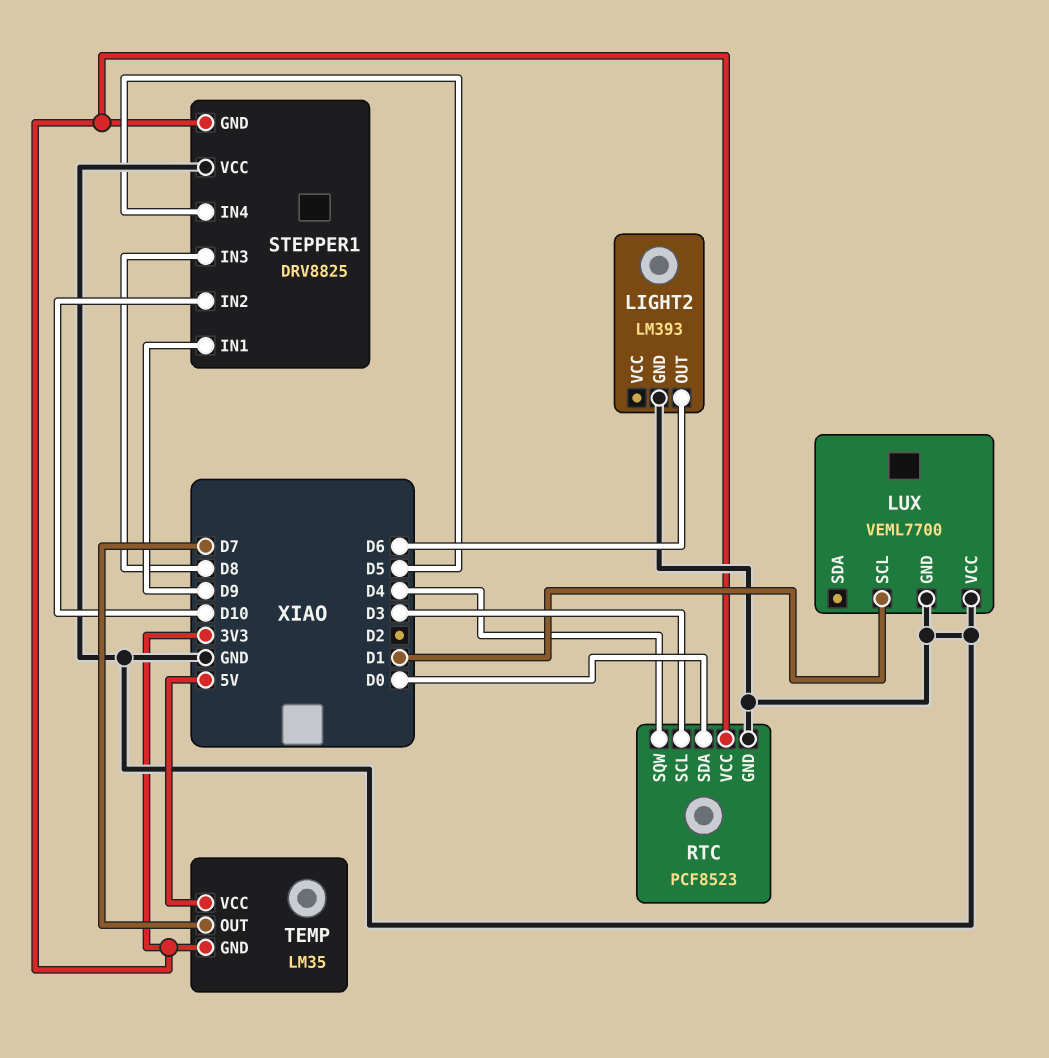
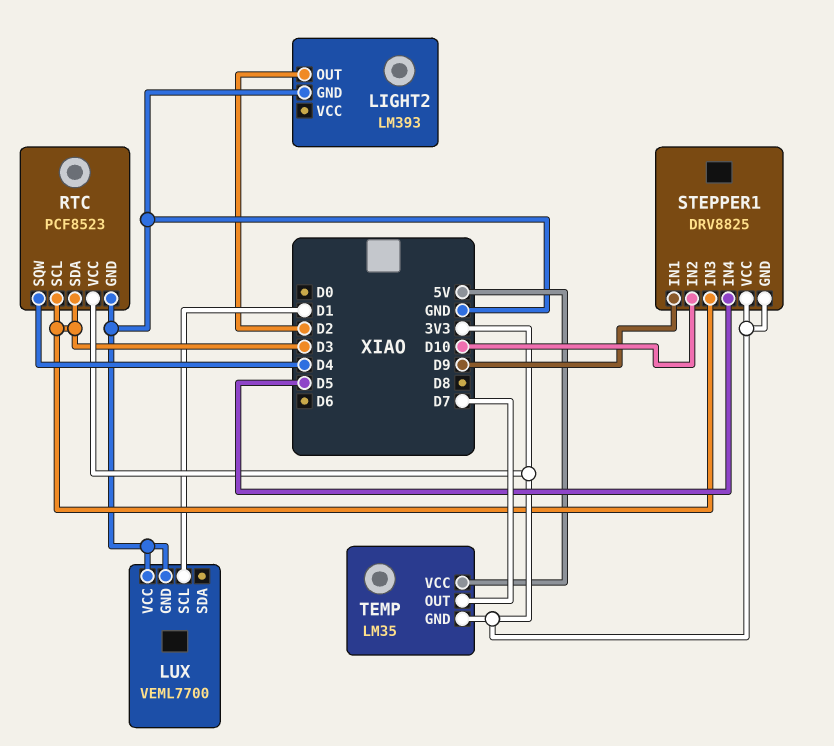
LIGHT2 pin OUT: D6 -> D2
RTC pin SDA: D0 -> D3
STEPPER1 pin IN3: D8 -> D3
STEPPER1 pin VCC: GND -> 3V3

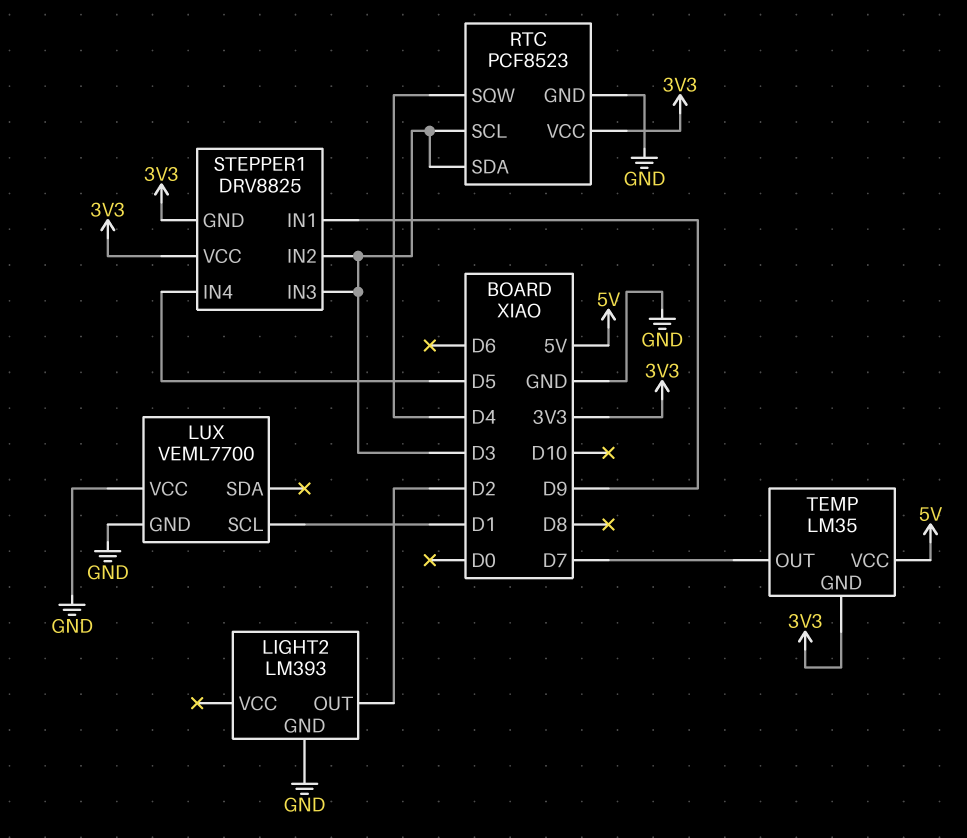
STEPPER1 pin IN2: D10 -> D3

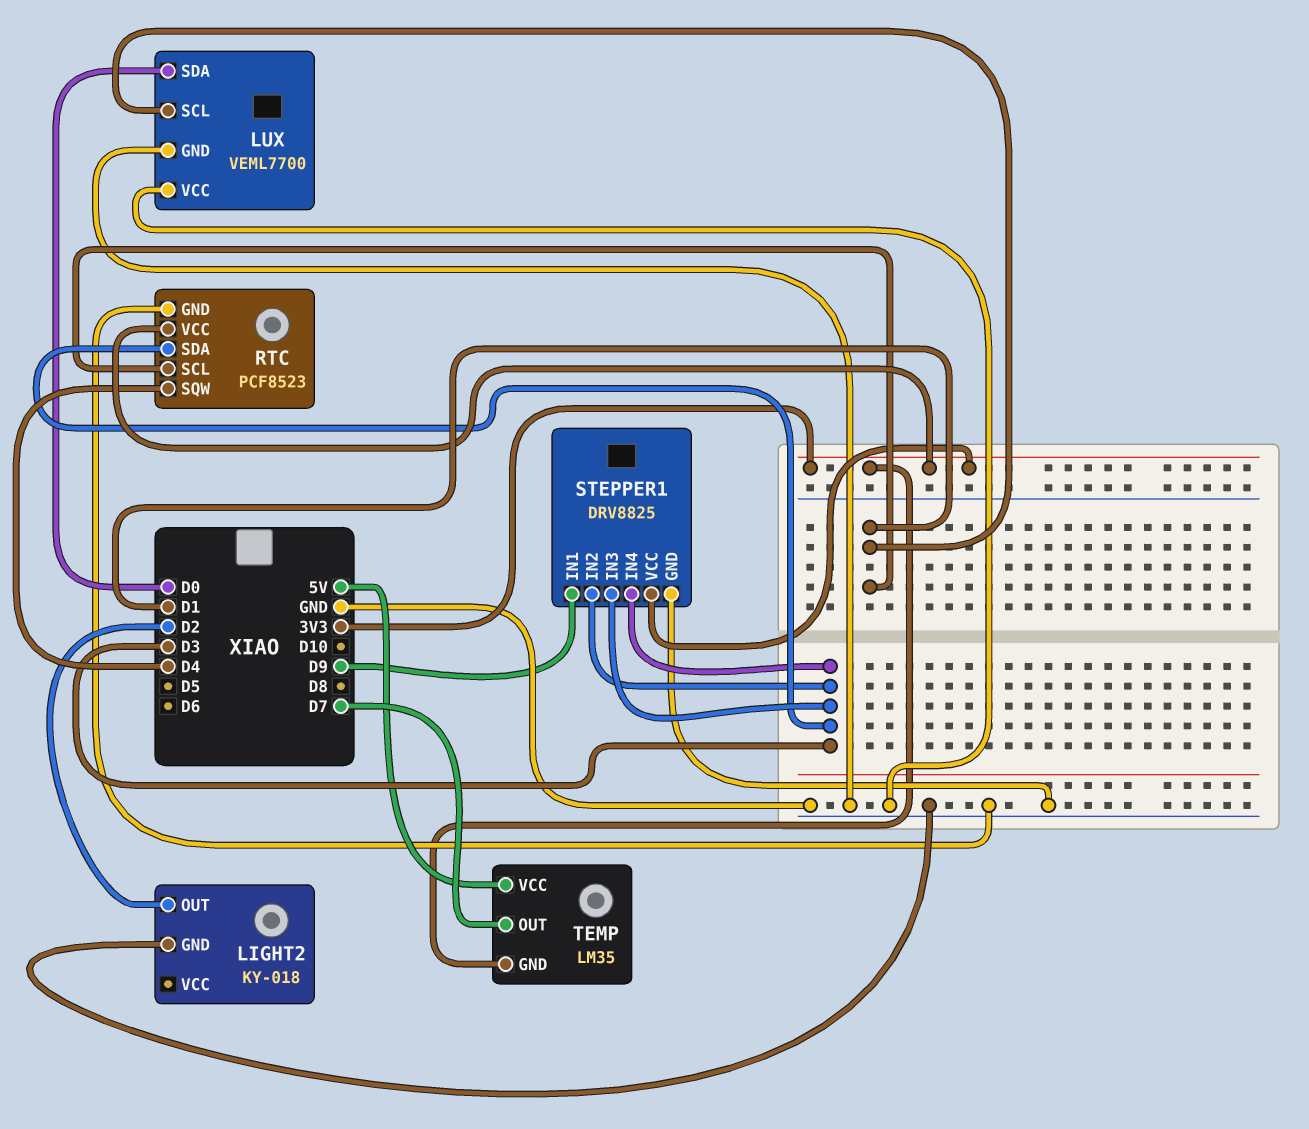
LIGHT2: LM393 -> KY-018
LUX pin SDA: none -> D0
RTC pin SCL: D3 -> D1
STEPPER1 pin GND: 3V3 -> GND
STEPPER1 pin IN4: D5 -> D3

